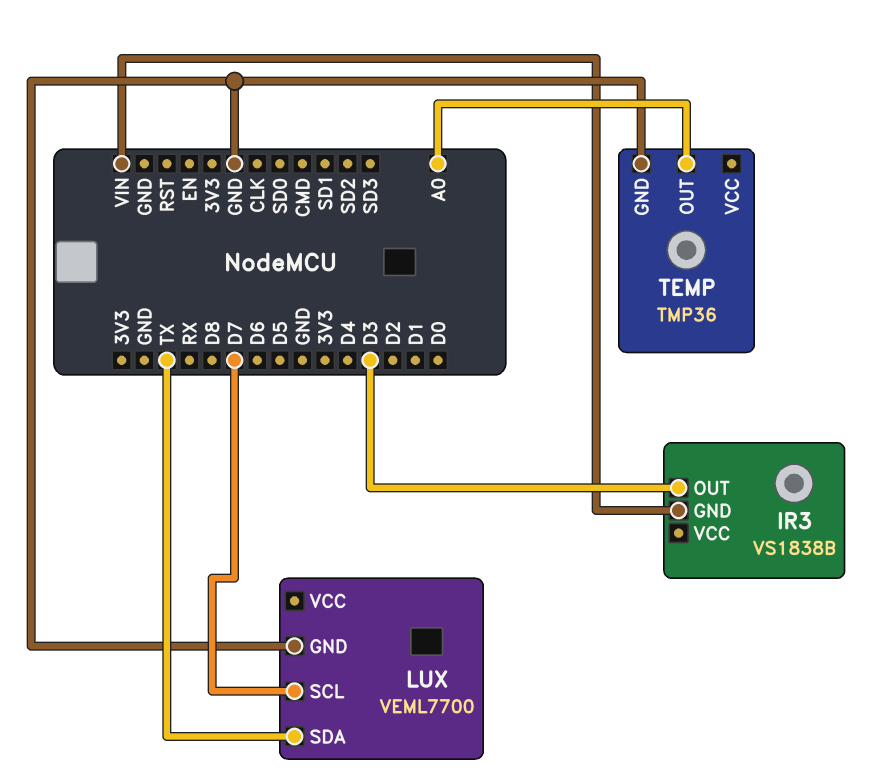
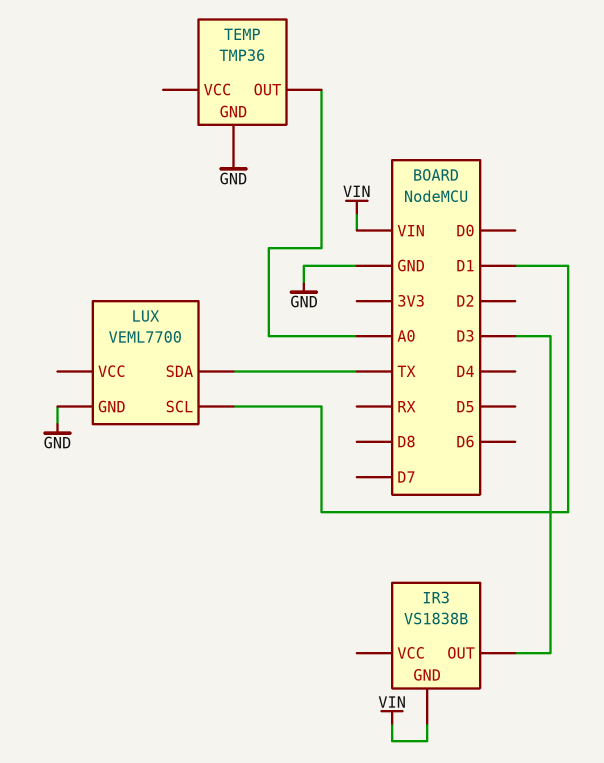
LUX pin SCL: D7 -> D1

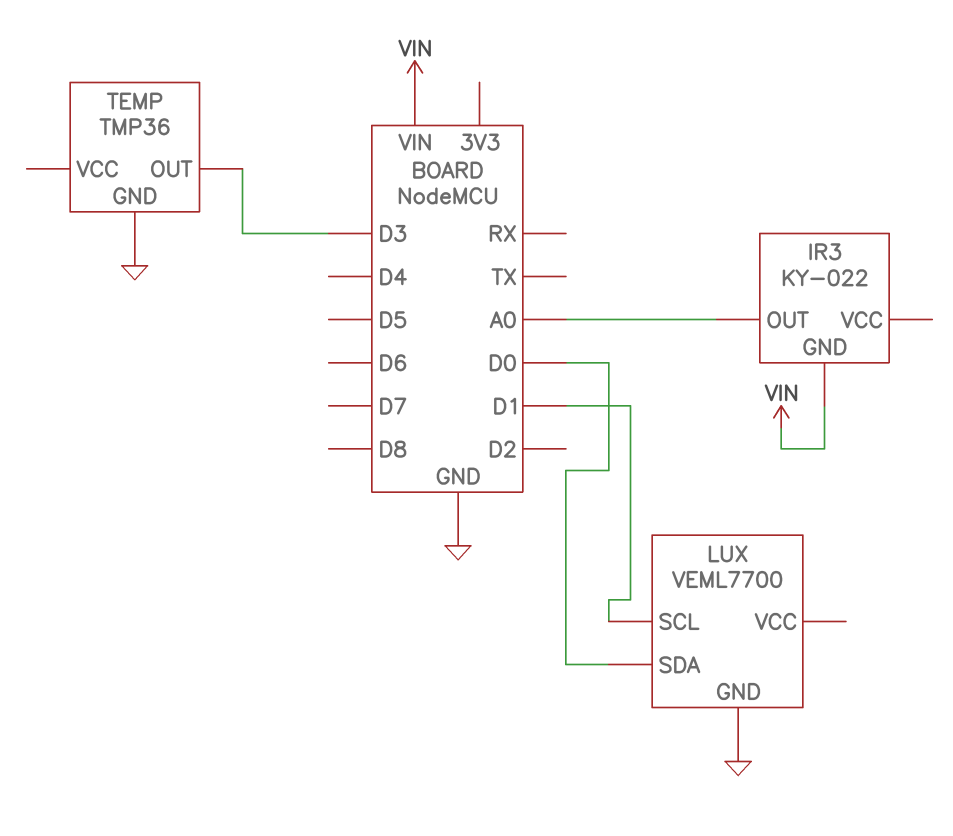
IR3: VS1838B -> KY-022
IR3 pin OUT: D3 -> A0
LUX pin SDA: TX -> D0
TEMP pin OUT: A0 -> D3

